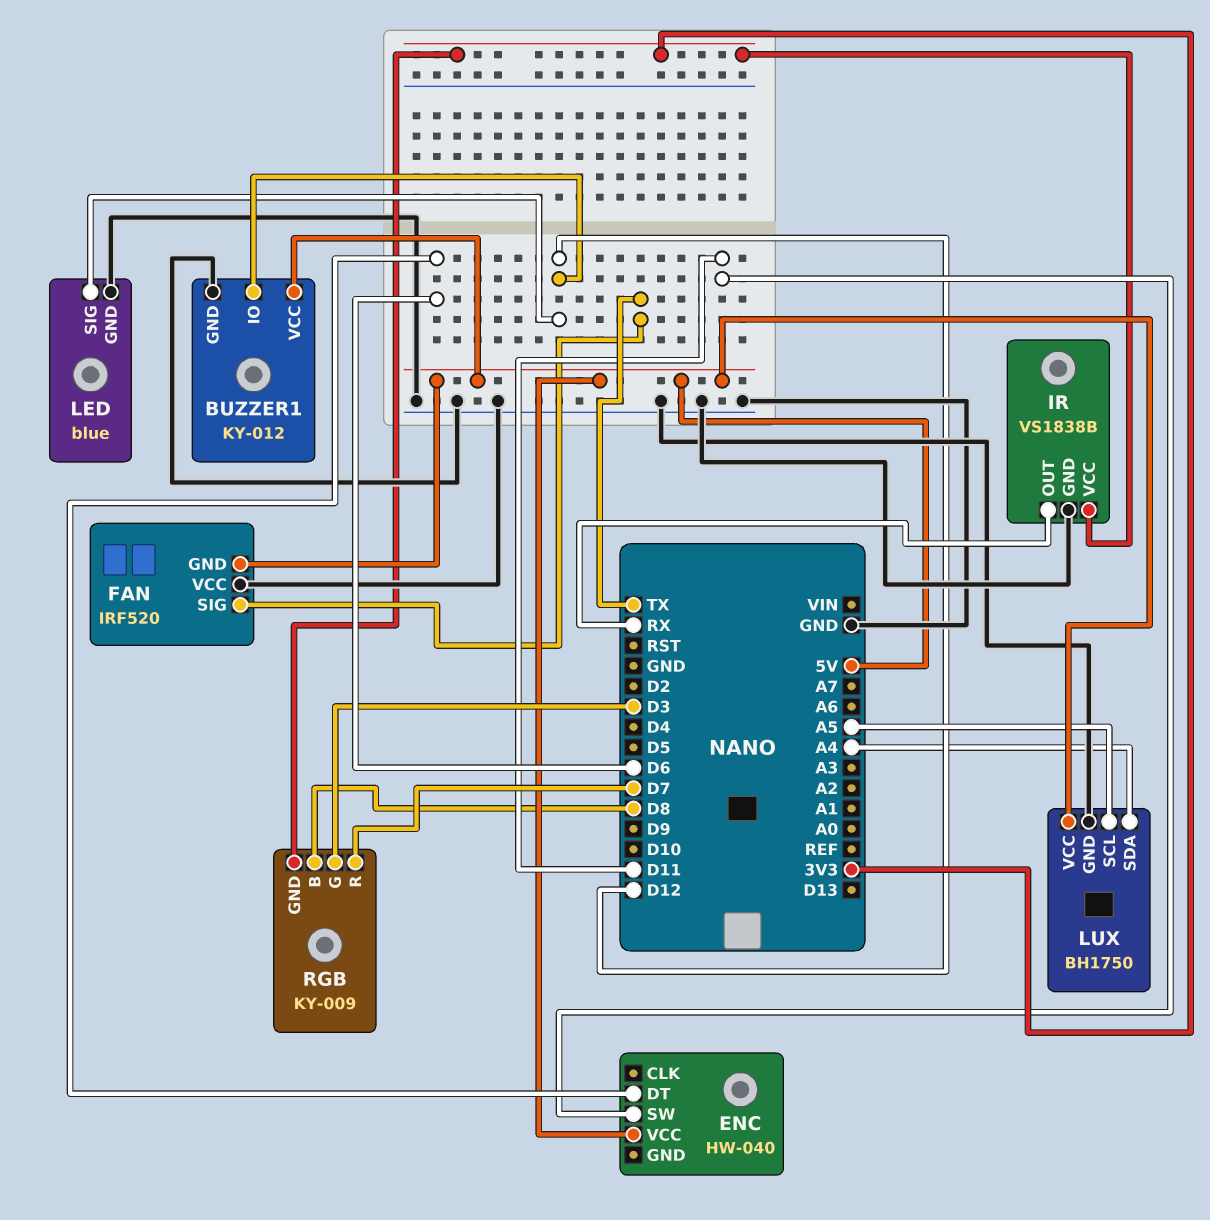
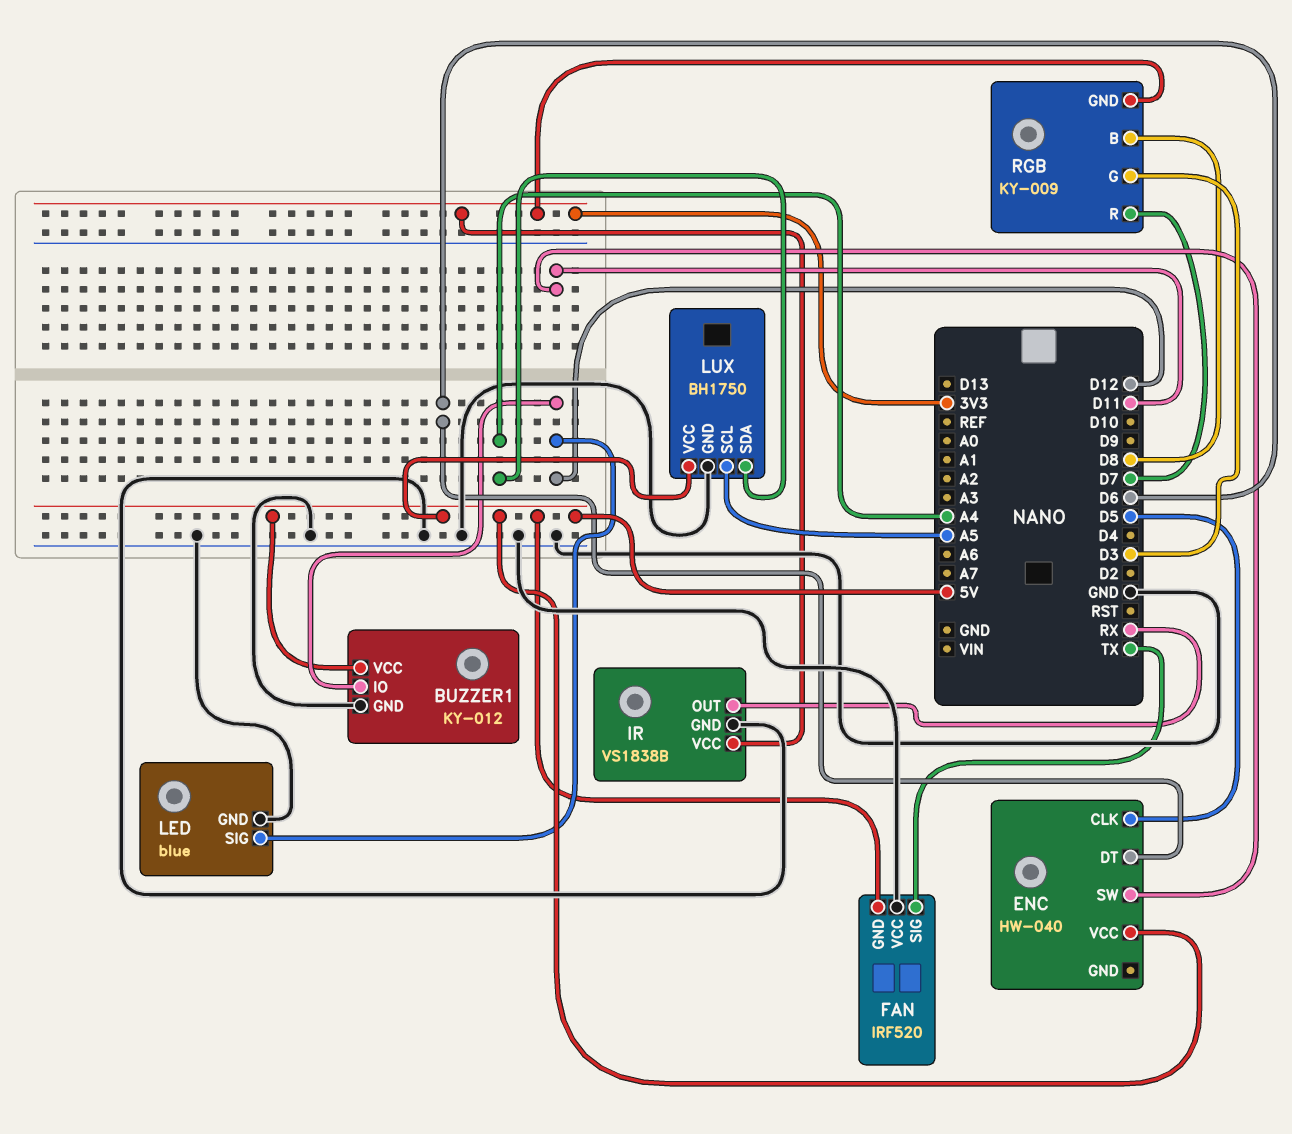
ENC pin CLK: none -> D5

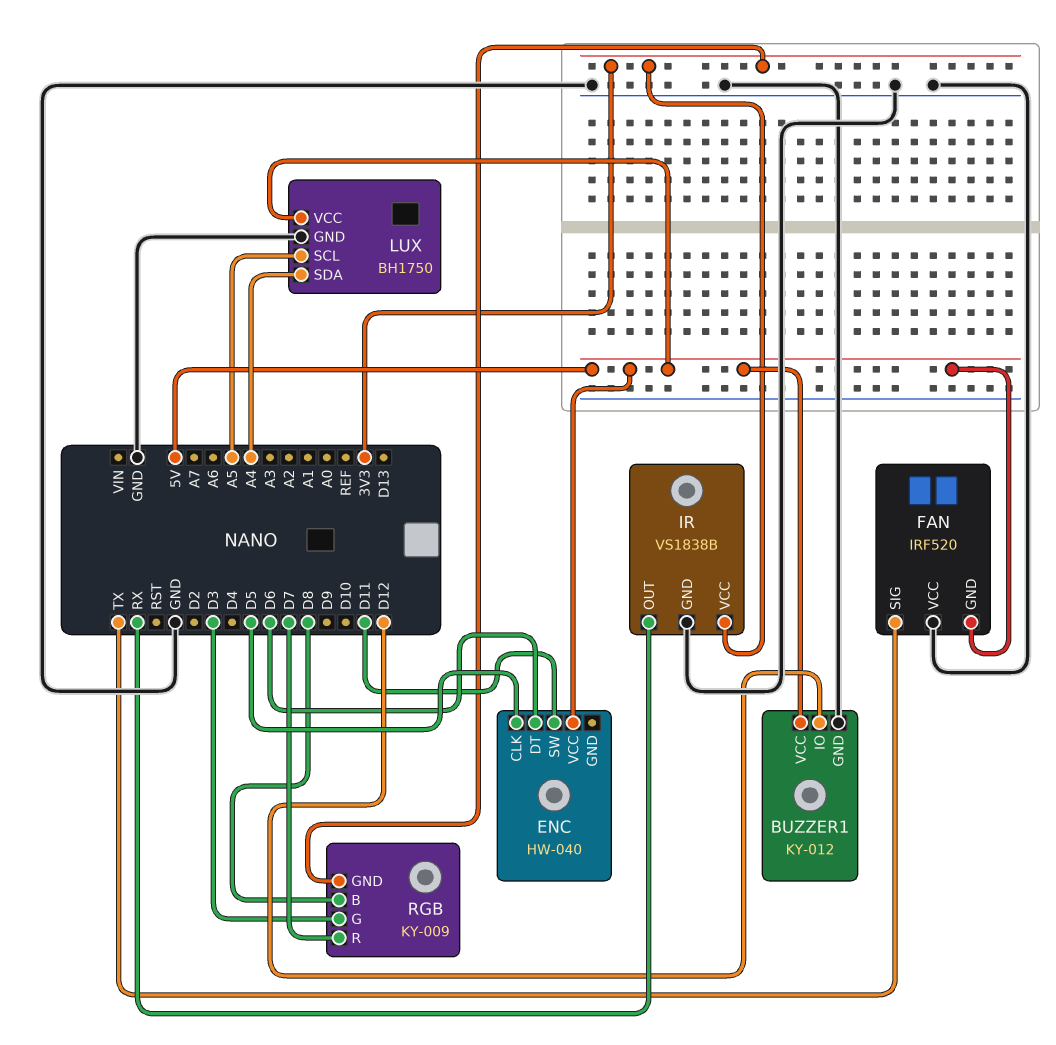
LED: blue -> none
LED pin GND: GND -> none
LED pin SIG: D12 -> none

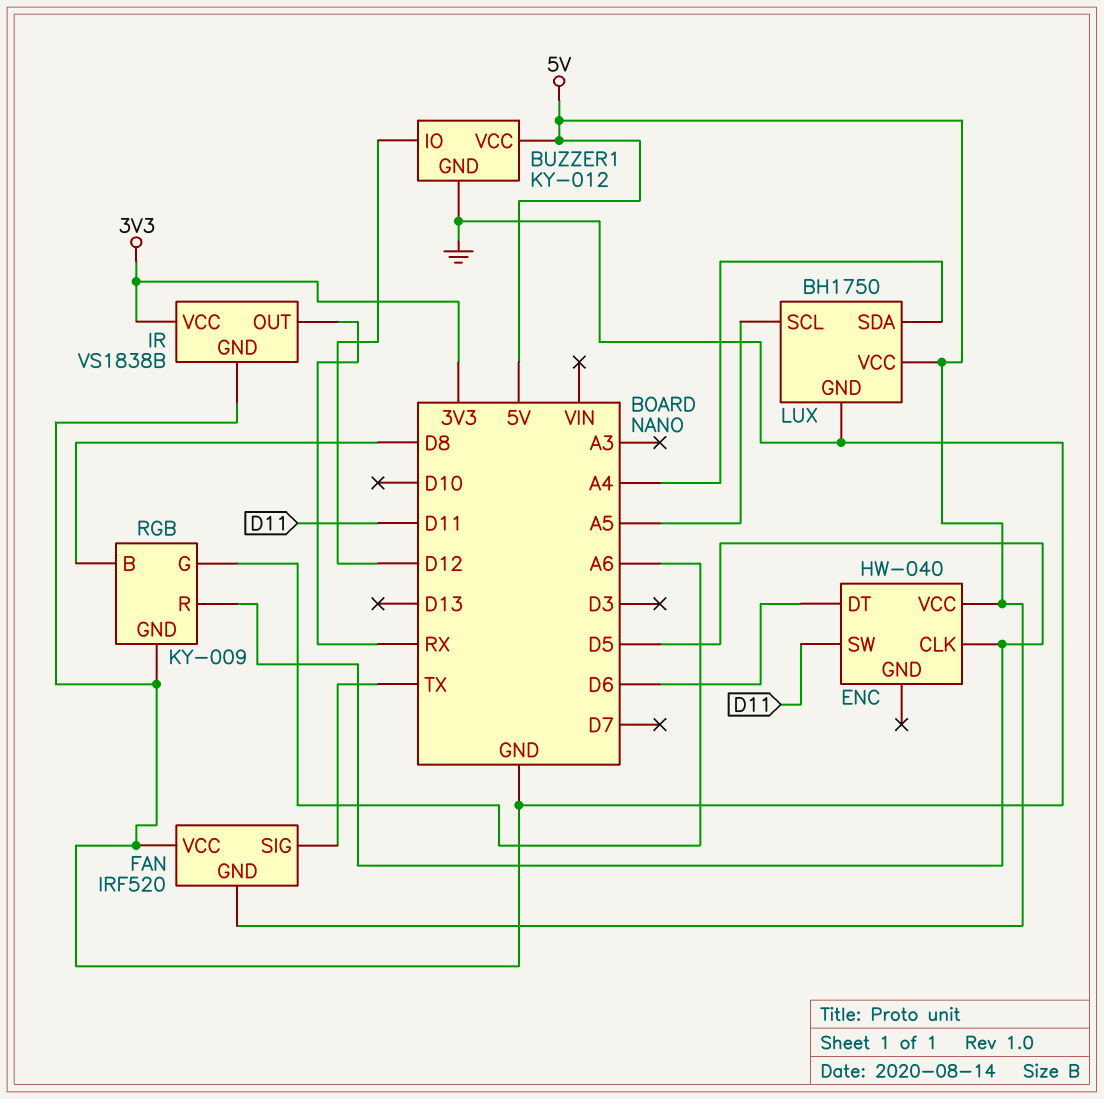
RGB pin G: D3 -> A6
RGB pin GND: 3V3 -> GND
RGB pin R: D7 -> D5

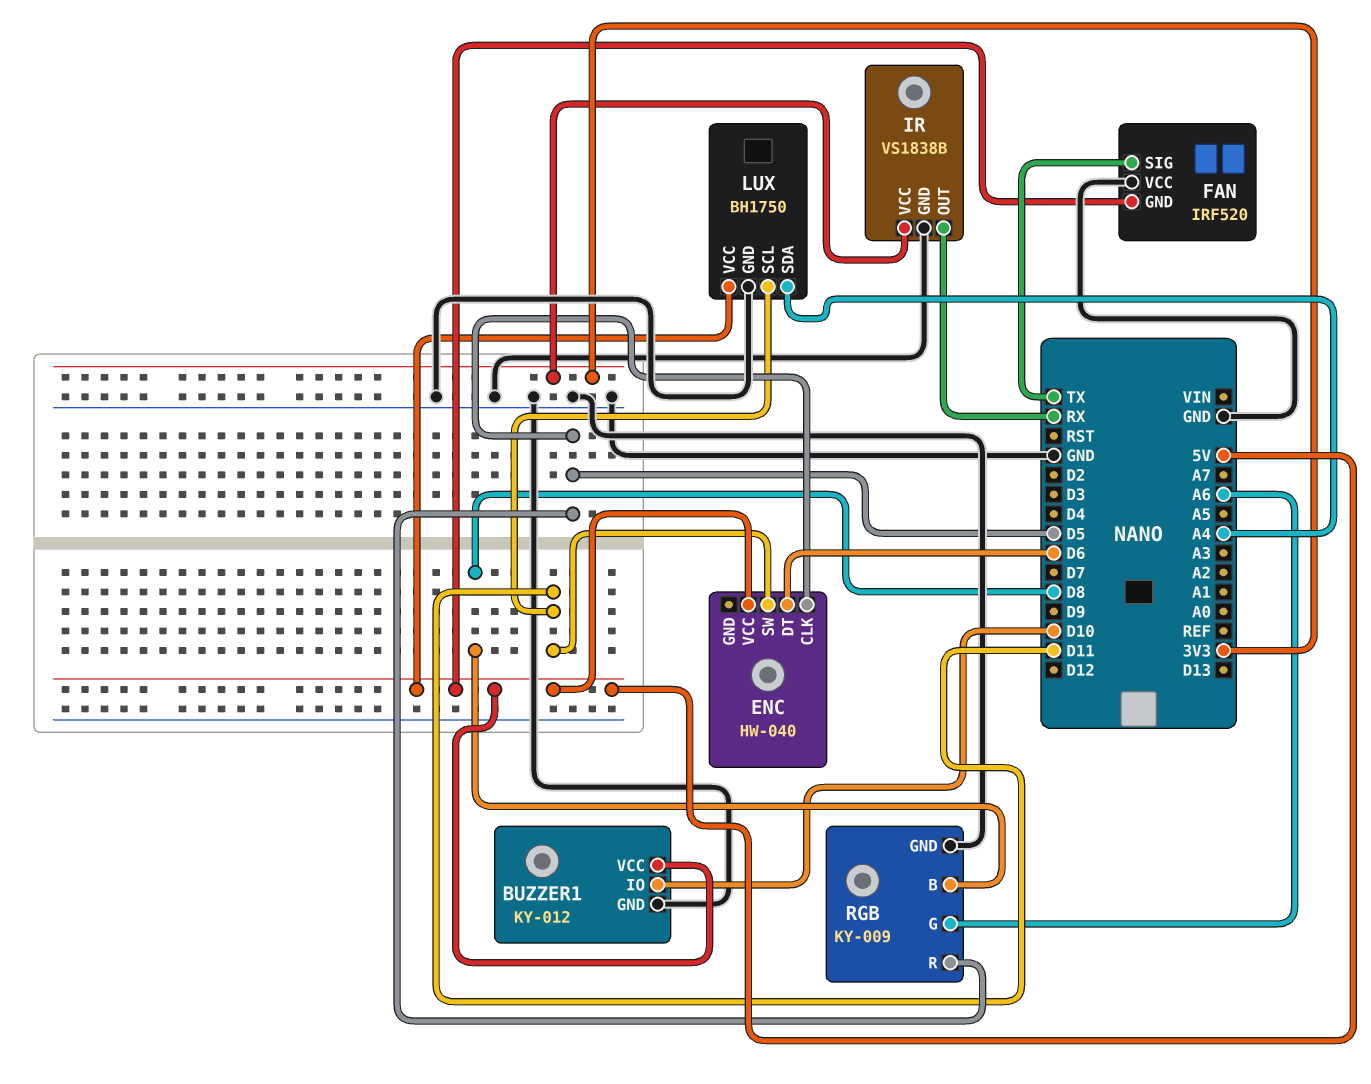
BUZZER1 pin IO: D12 -> D10
LUX pin SCL: A5 -> D11

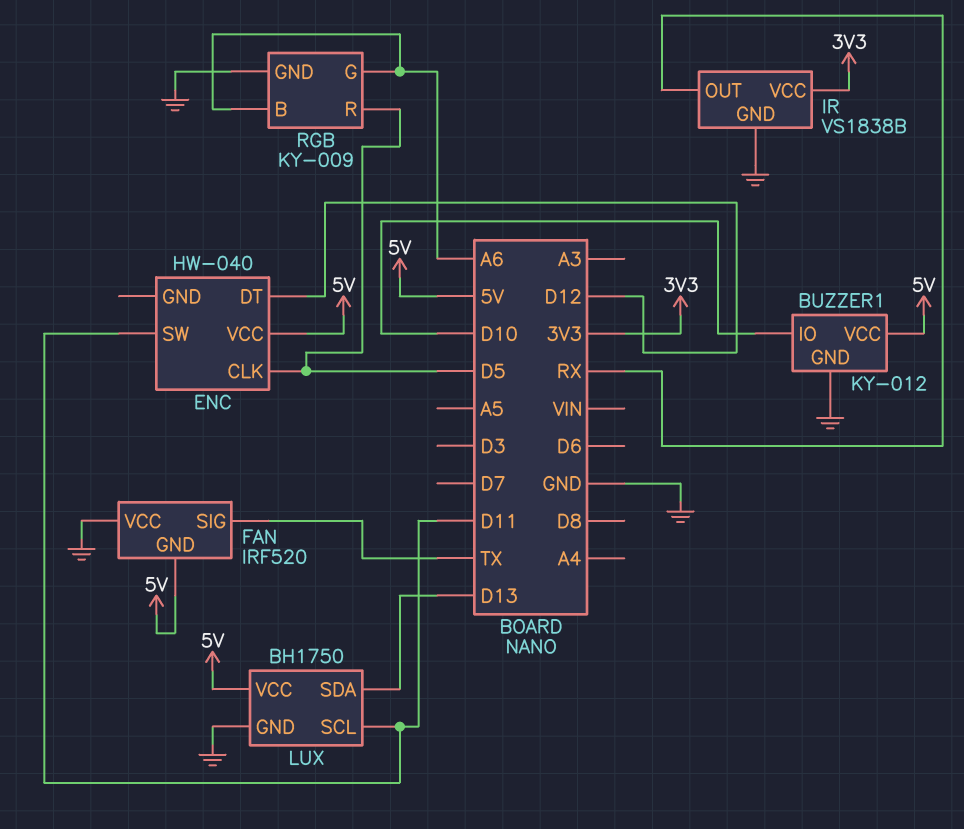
ENC pin DT: D6 -> D12
LUX pin SDA: A4 -> D13
RGB pin B: D8 -> A6

